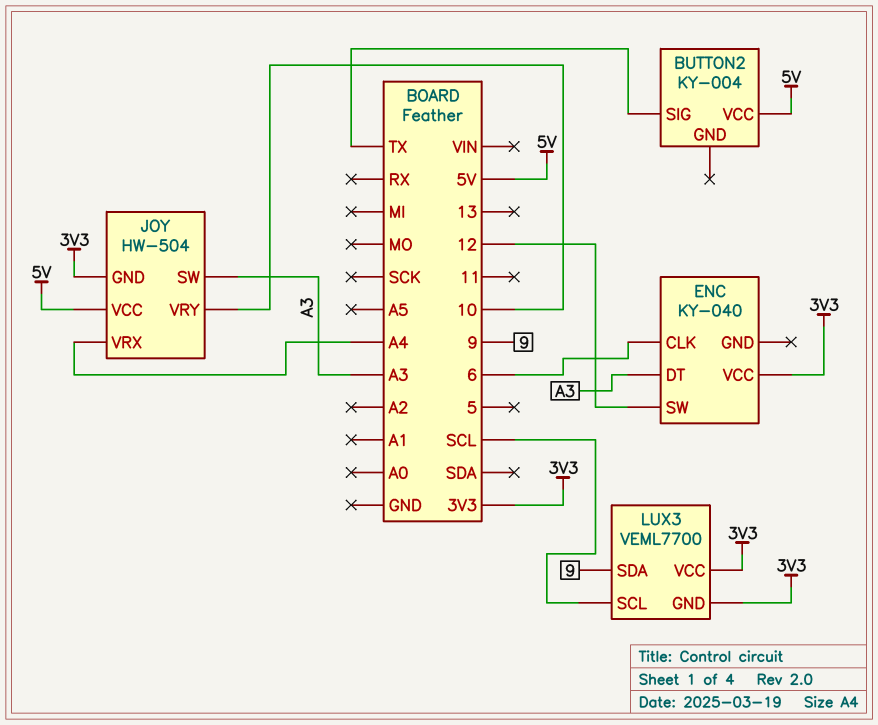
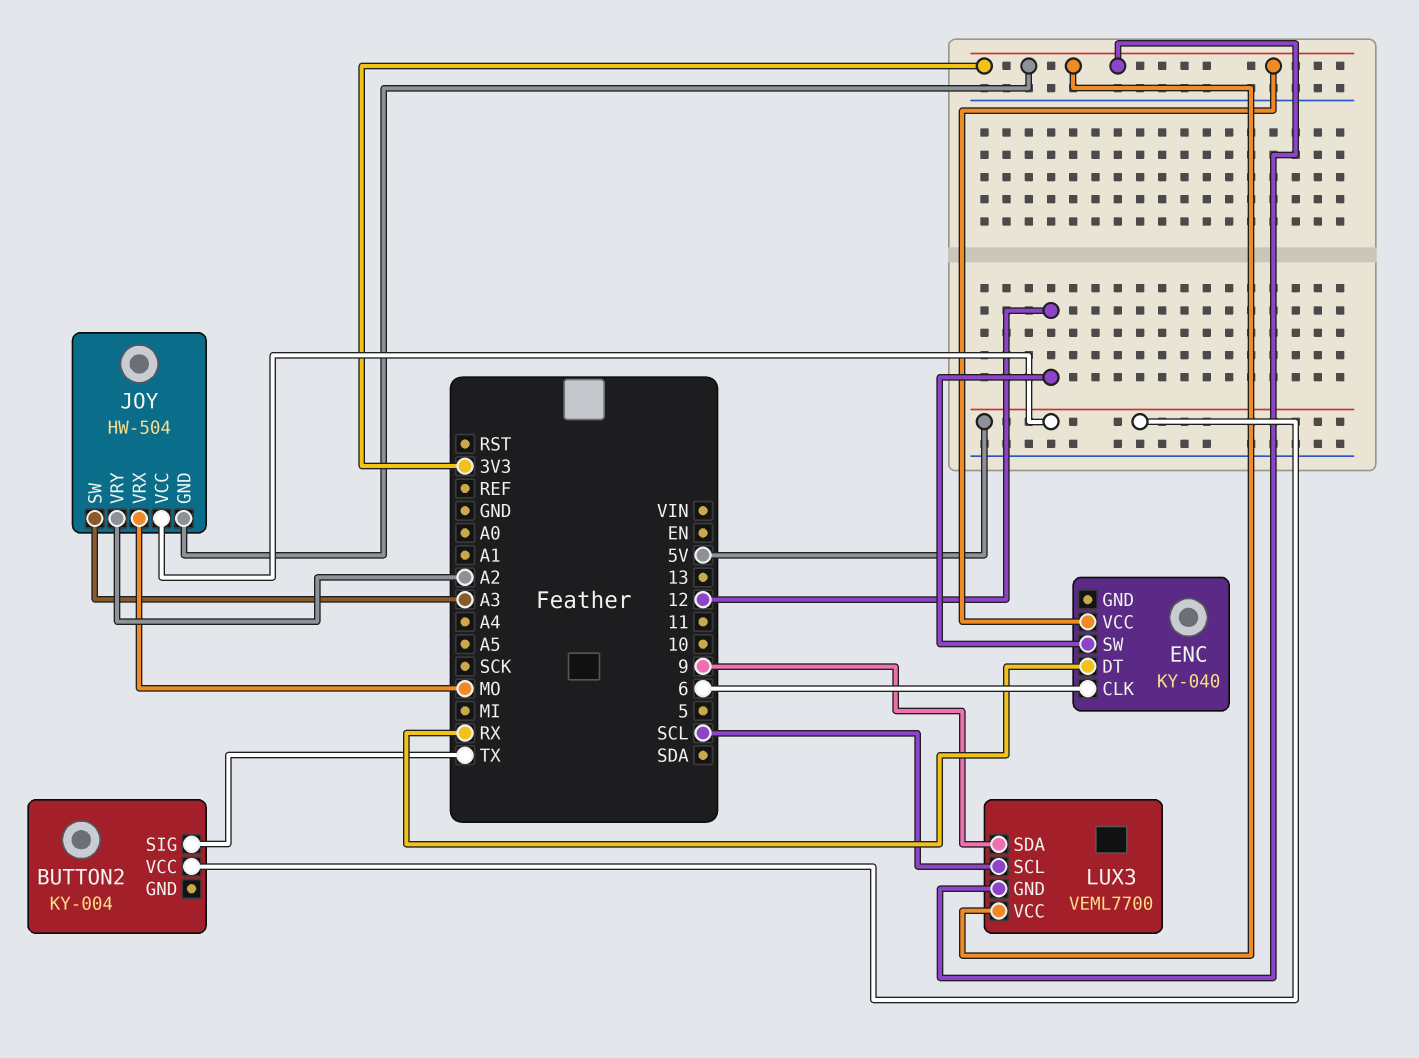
ENC pin DT: A3 -> RX
JOY pin VRX: A4 -> MO
JOY pin VRY: 10 -> A2

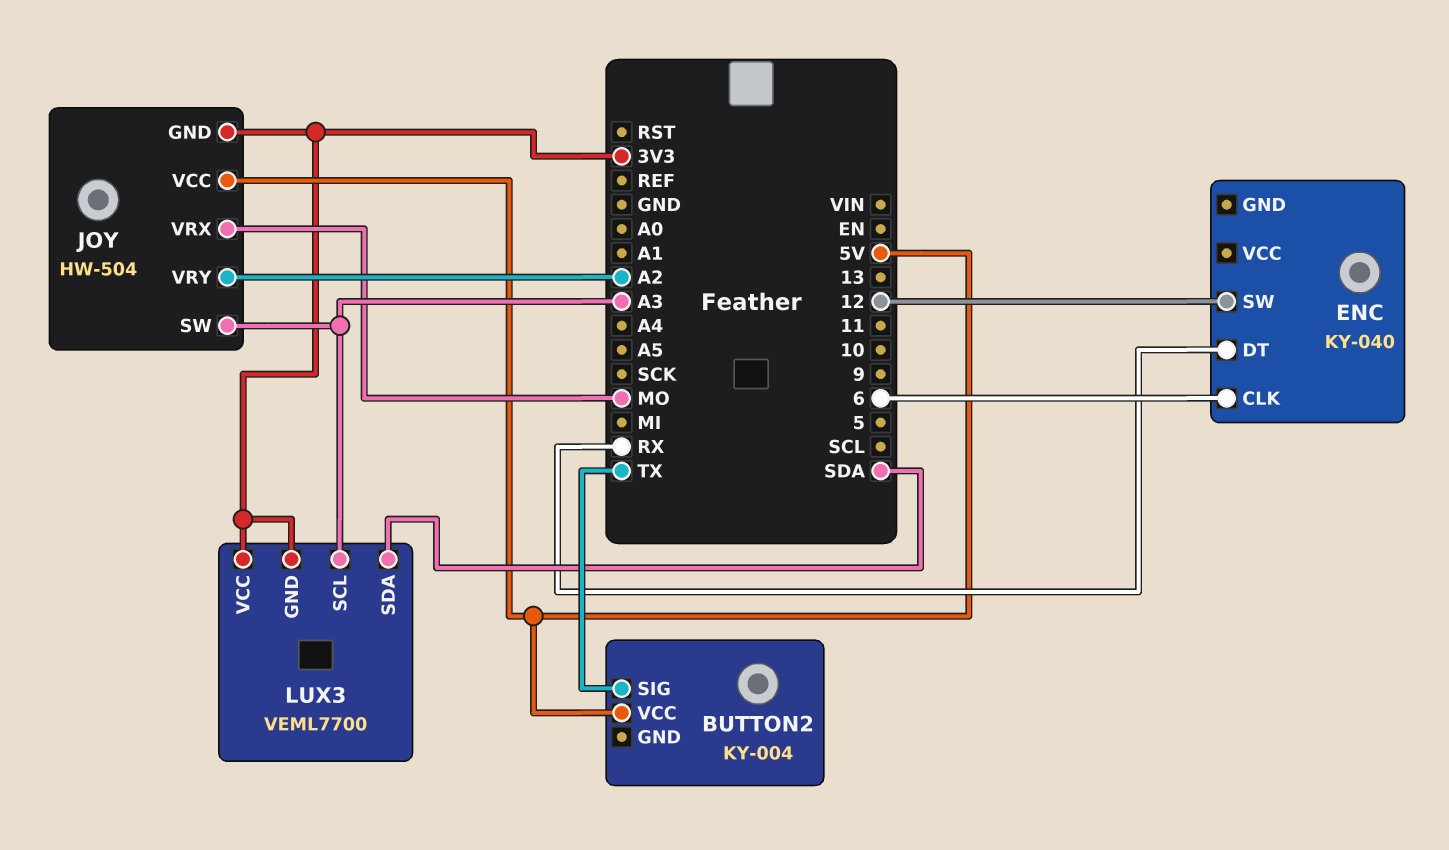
ENC pin VCC: 3V3 -> none
LUX3 pin SCL: SCL -> A3
LUX3 pin SDA: 9 -> SDA

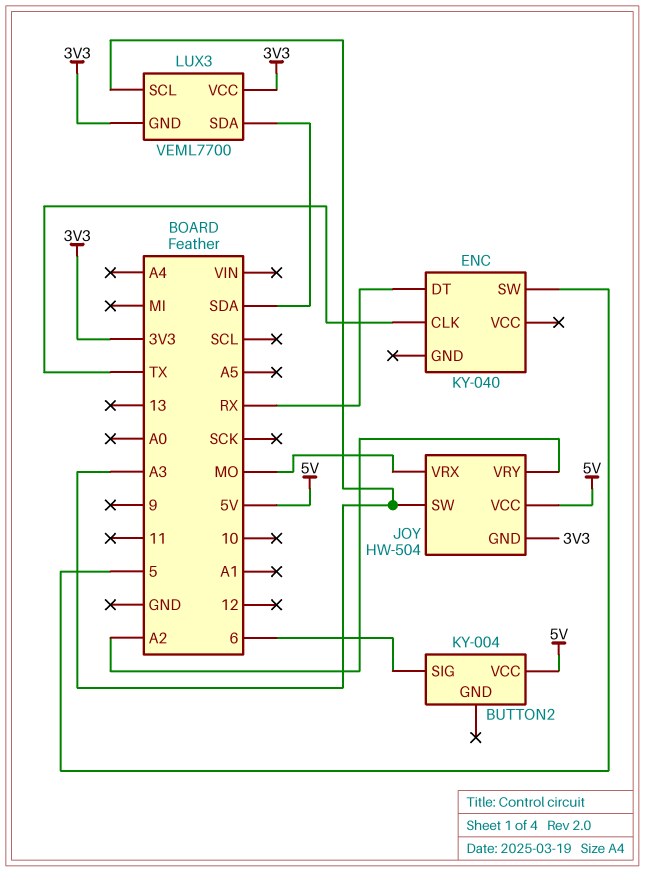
BUTTON2 pin SIG: TX -> 6
ENC pin CLK: 6 -> TX
ENC pin SW: 12 -> 5

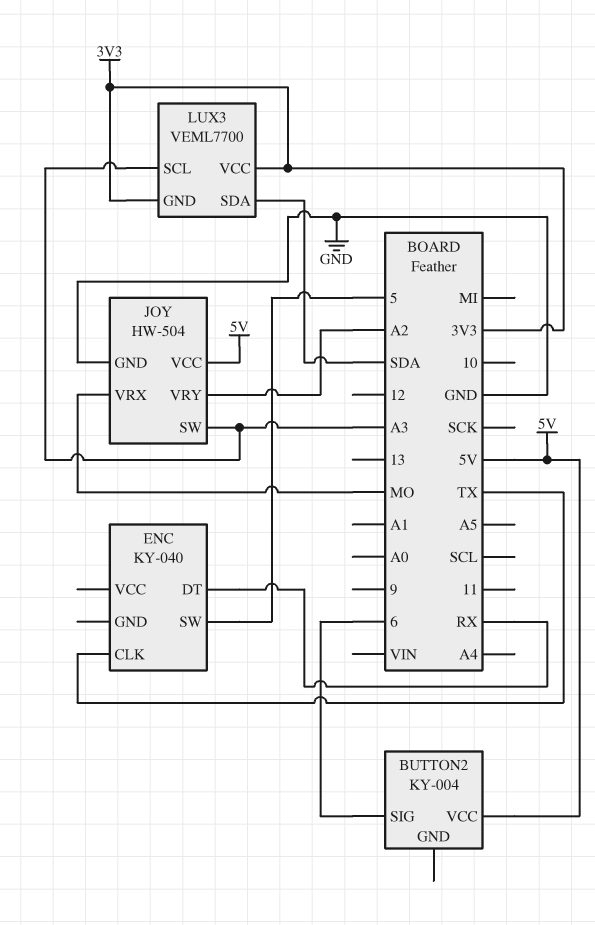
JOY pin GND: 3V3 -> GND

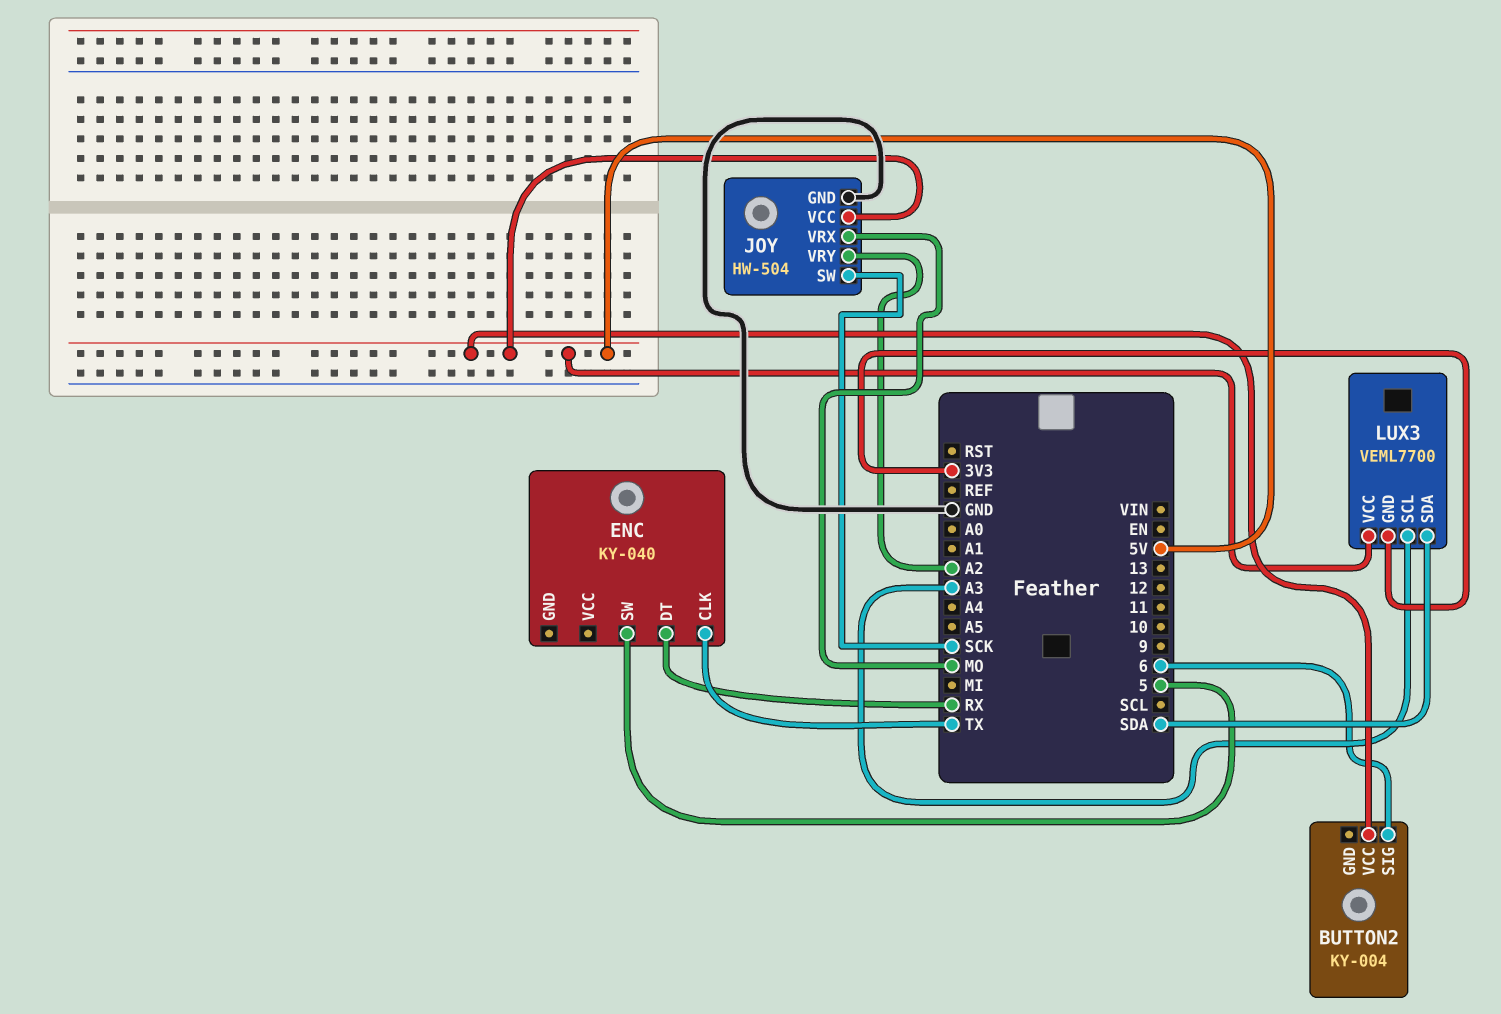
JOY pin SW: A3 -> SCK
LUX3 pin VCC: 3V3 -> 5V

